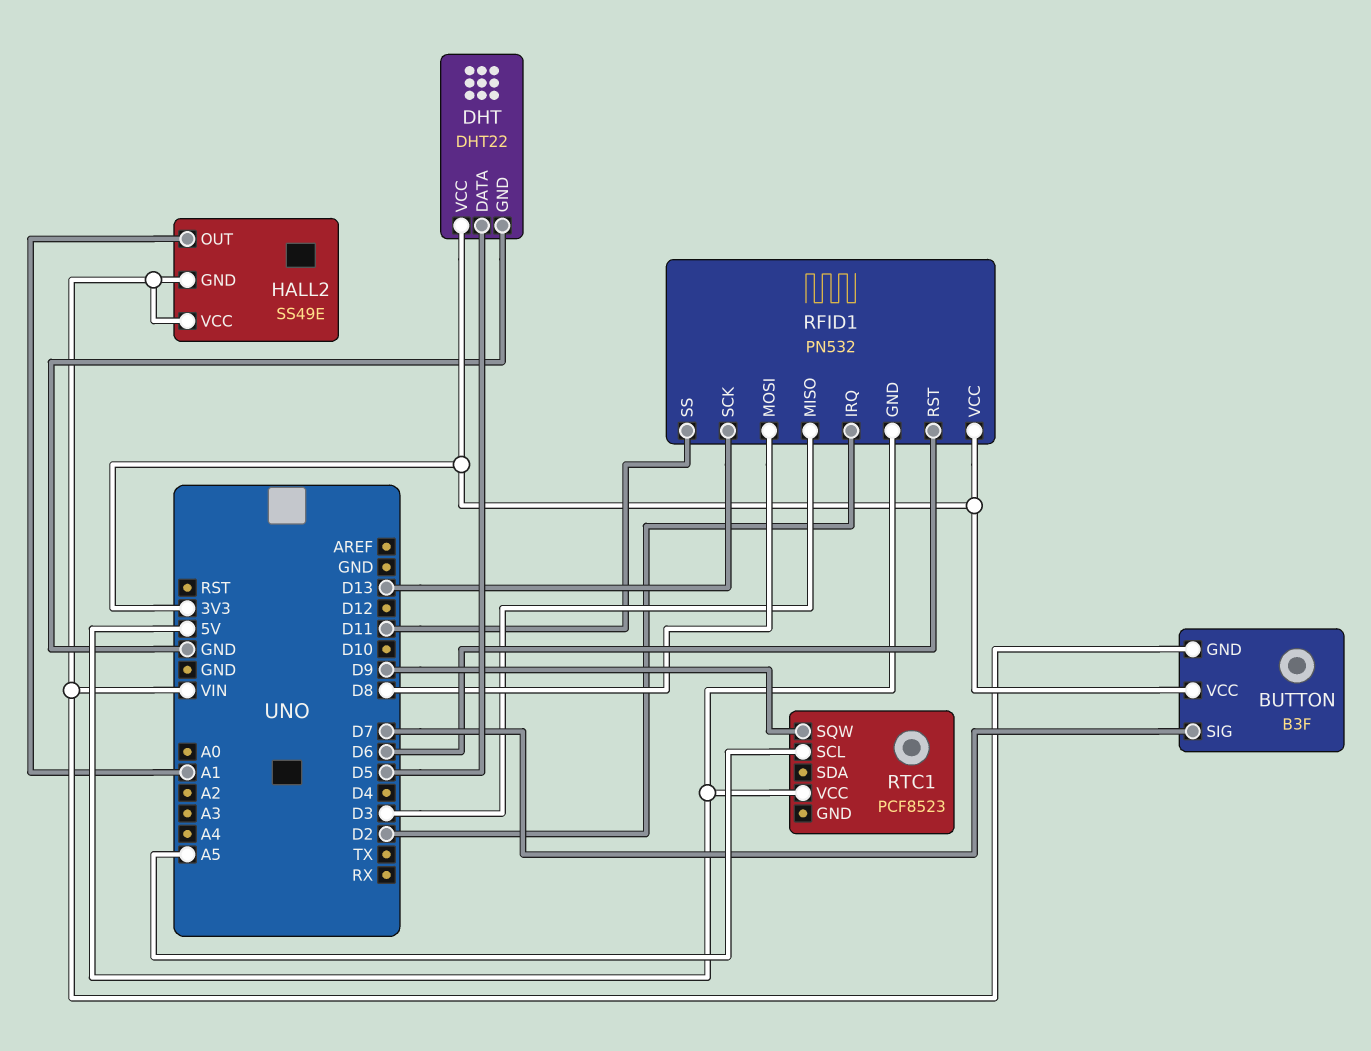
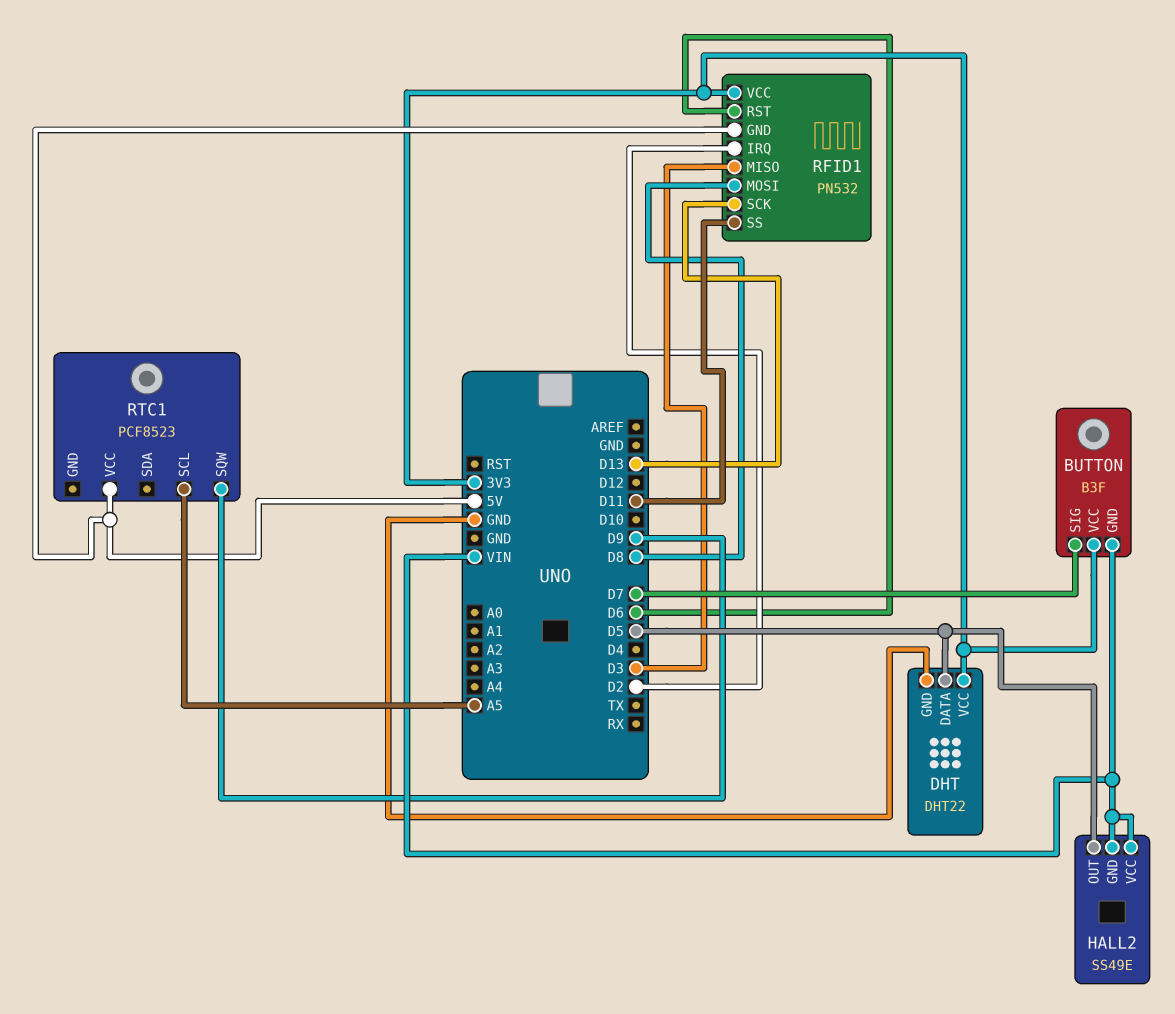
HALL2 pin OUT: A1 -> D5

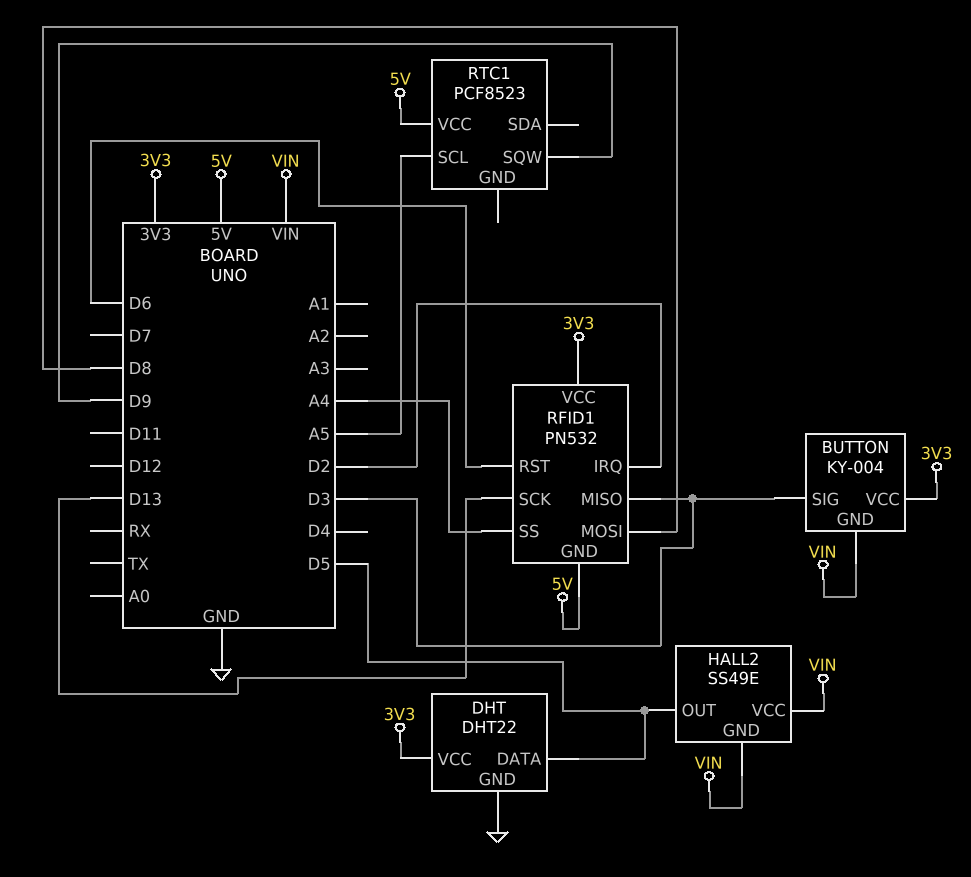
BUTTON: B3F -> KY-004
BUTTON pin SIG: D7 -> D3
RFID1 pin SS: D11 -> A4

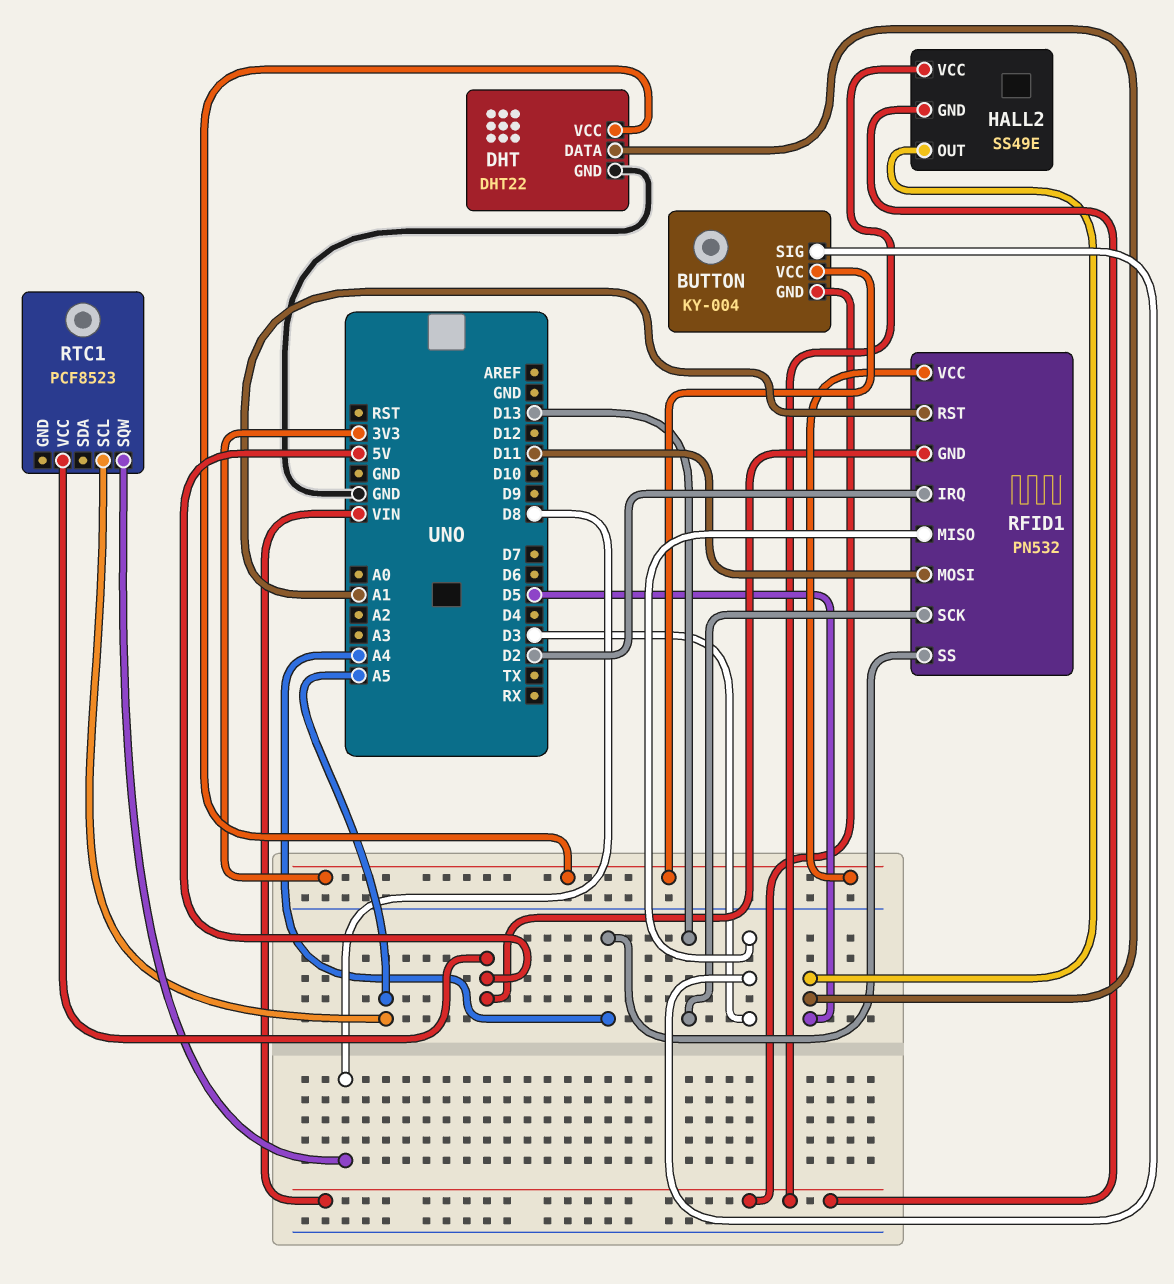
RFID1 pin MOSI: D8 -> D11
RFID1 pin RST: D6 -> A1
RTC1 pin SQW: D9 -> D8

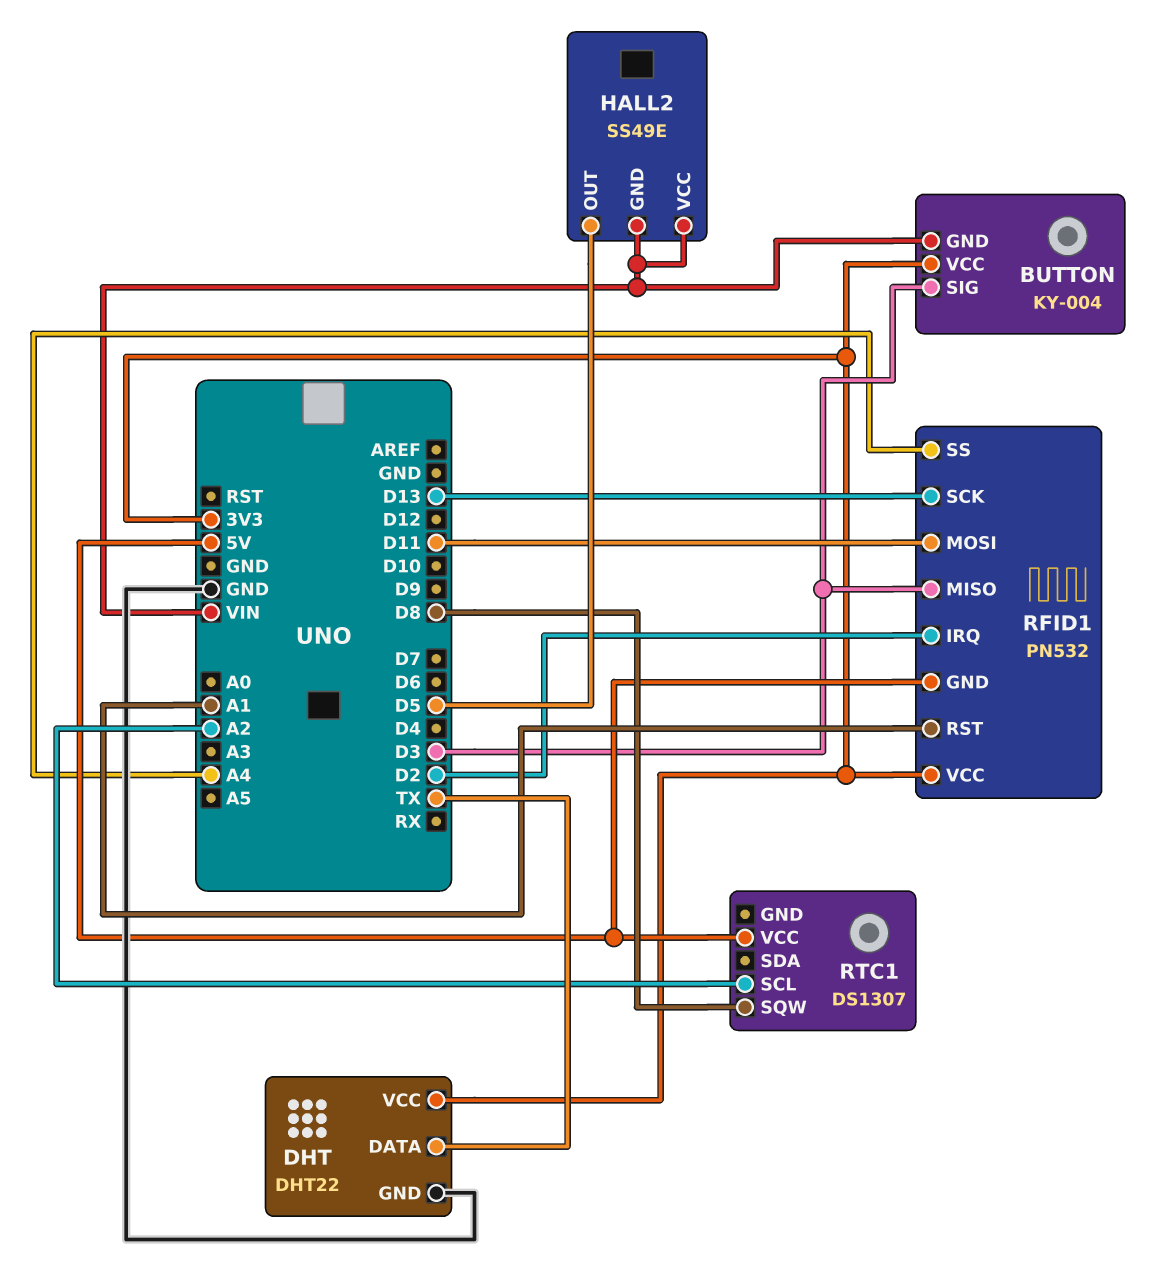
DHT pin DATA: D5 -> TX
RTC1: PCF8523 -> DS1307
RTC1 pin SCL: A5 -> A2

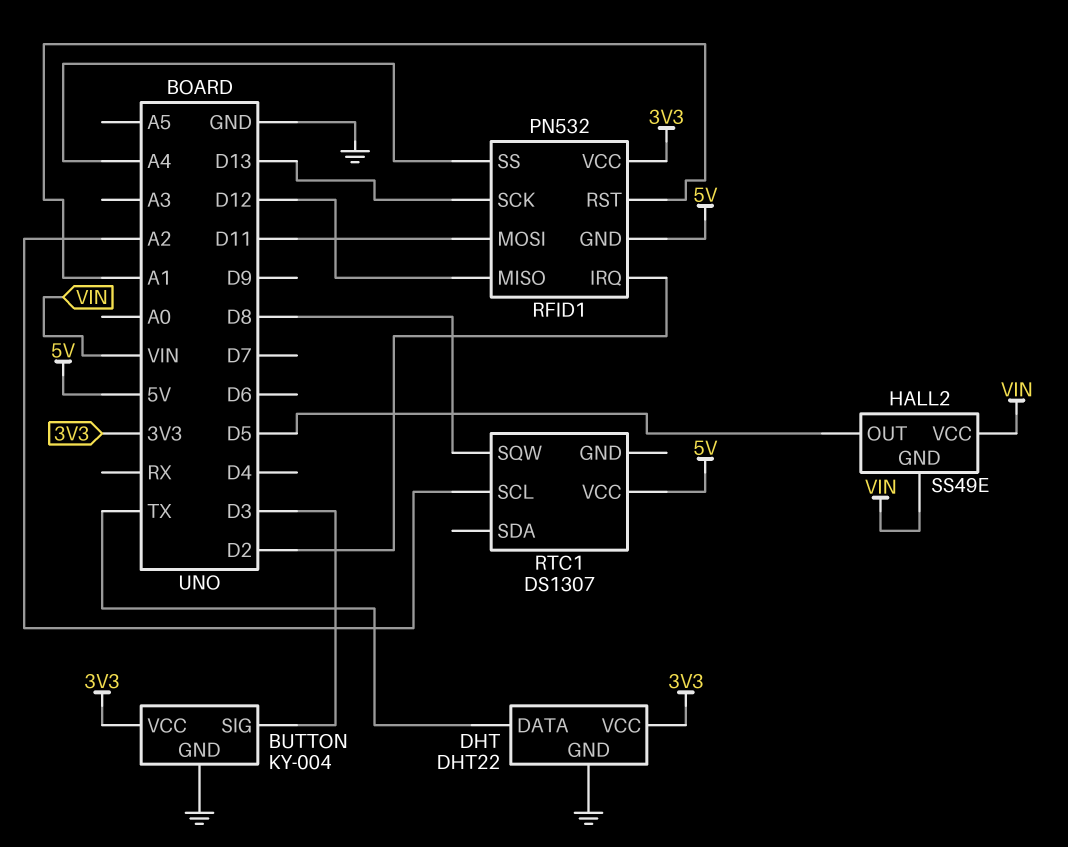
BUTTON pin GND: VIN -> GND
RFID1 pin MISO: D3 -> D12

